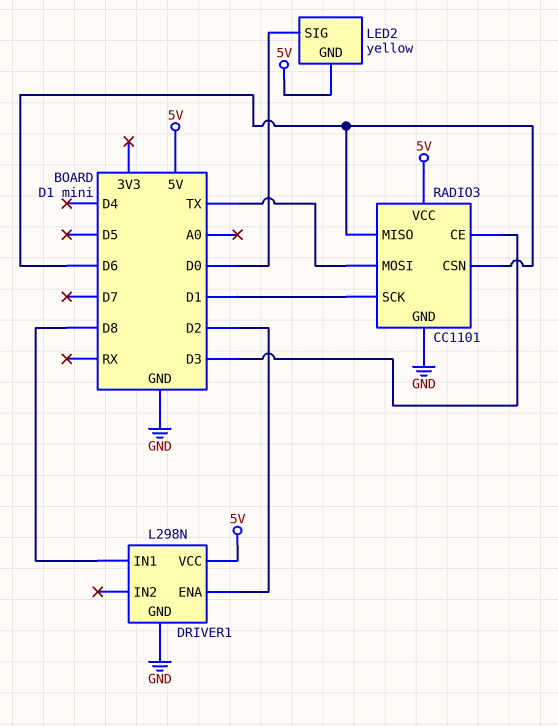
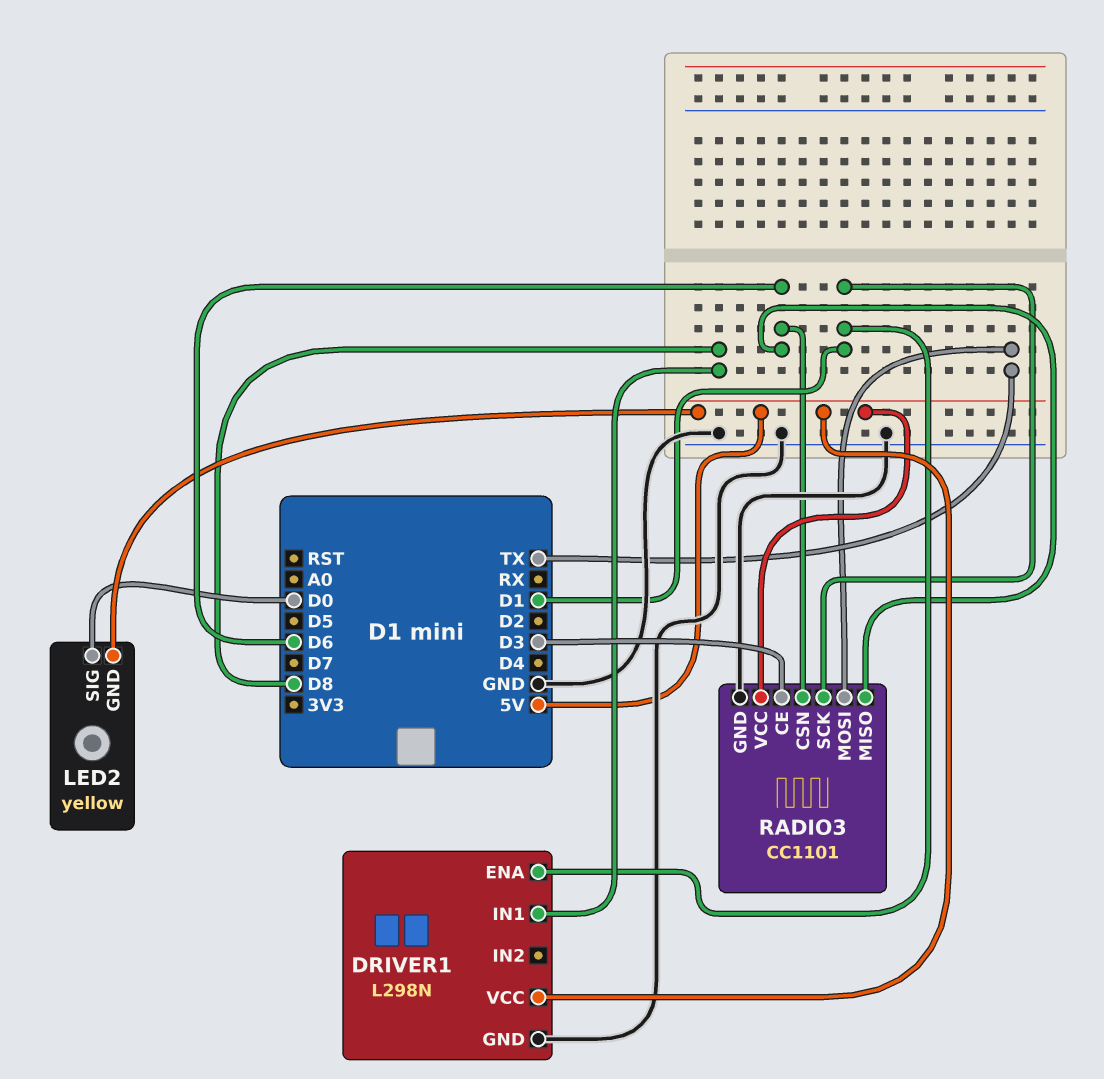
DRIVER1 pin ENA: D2 -> D1

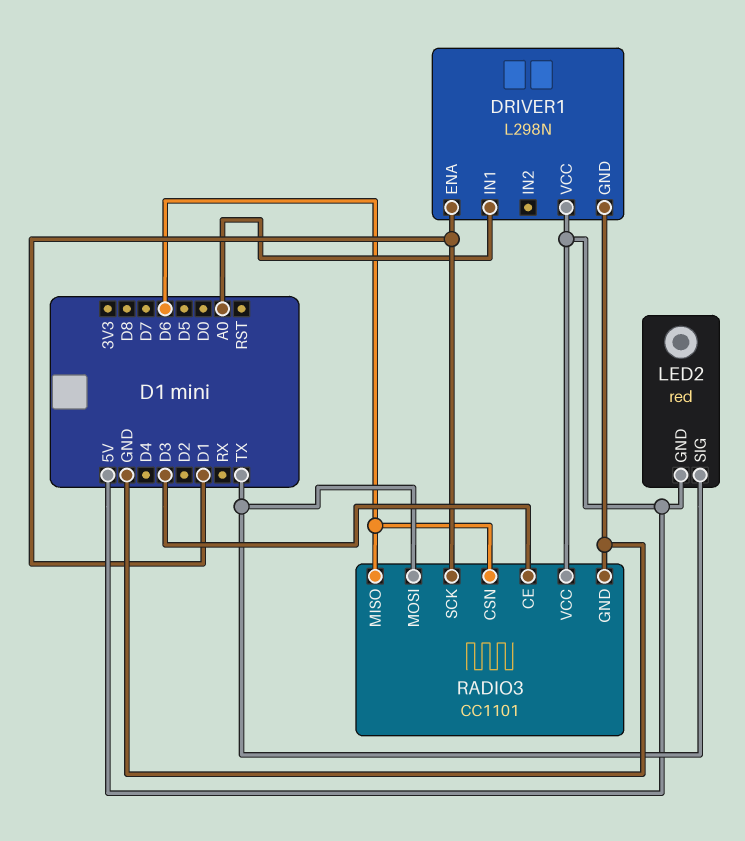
DRIVER1 pin IN1: D8 -> A0
LED2: yellow -> red
LED2 pin SIG: D0 -> TX

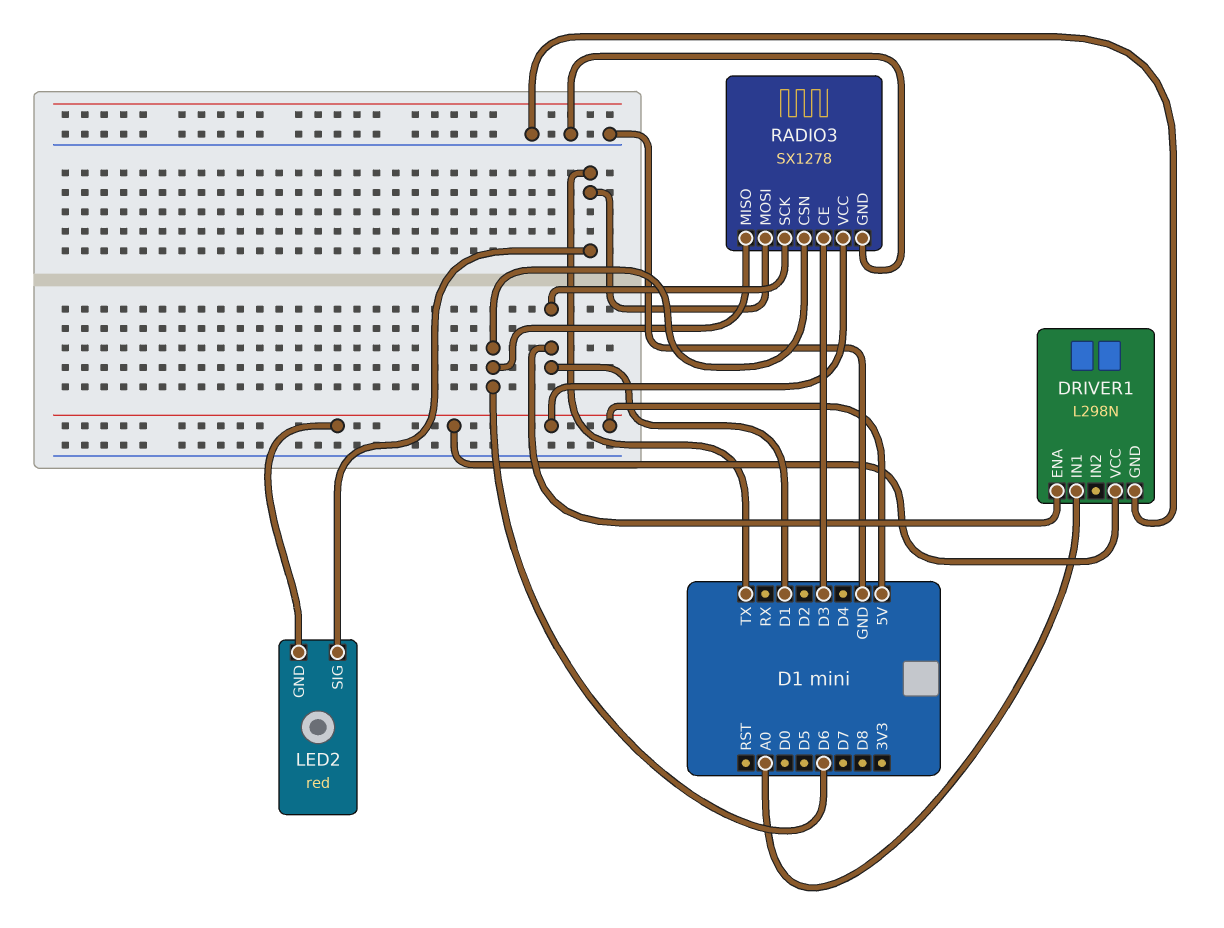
RADIO3: CC1101 -> SX1278

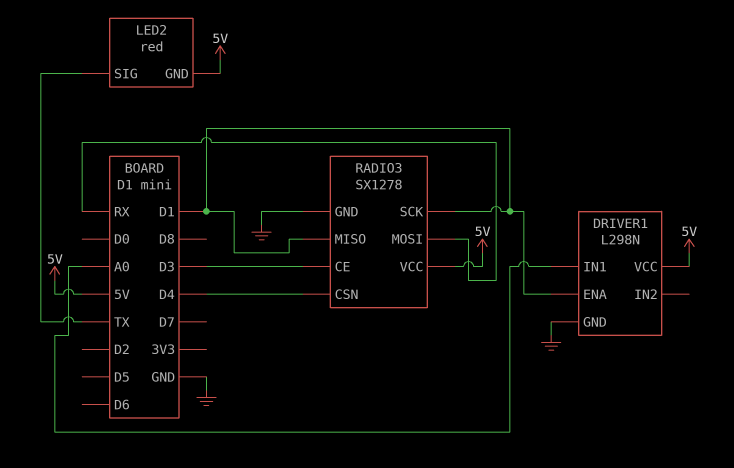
RADIO3 pin CSN: D6 -> D4
RADIO3 pin MISO: D6 -> D1
RADIO3 pin MOSI: TX -> RX

